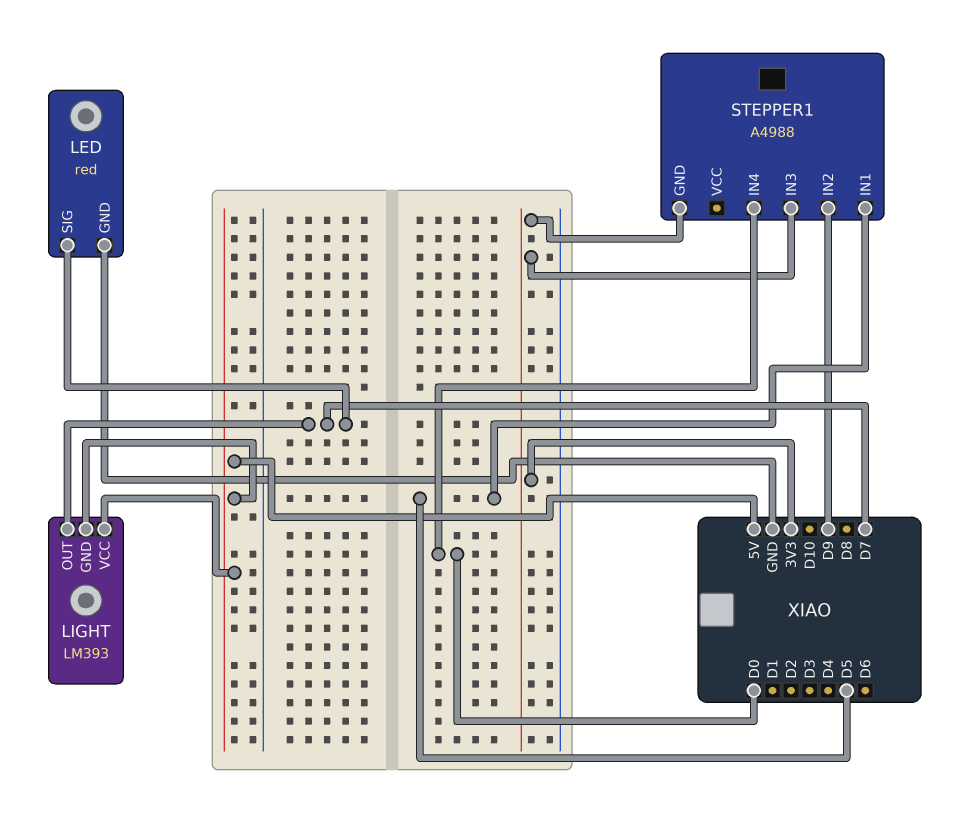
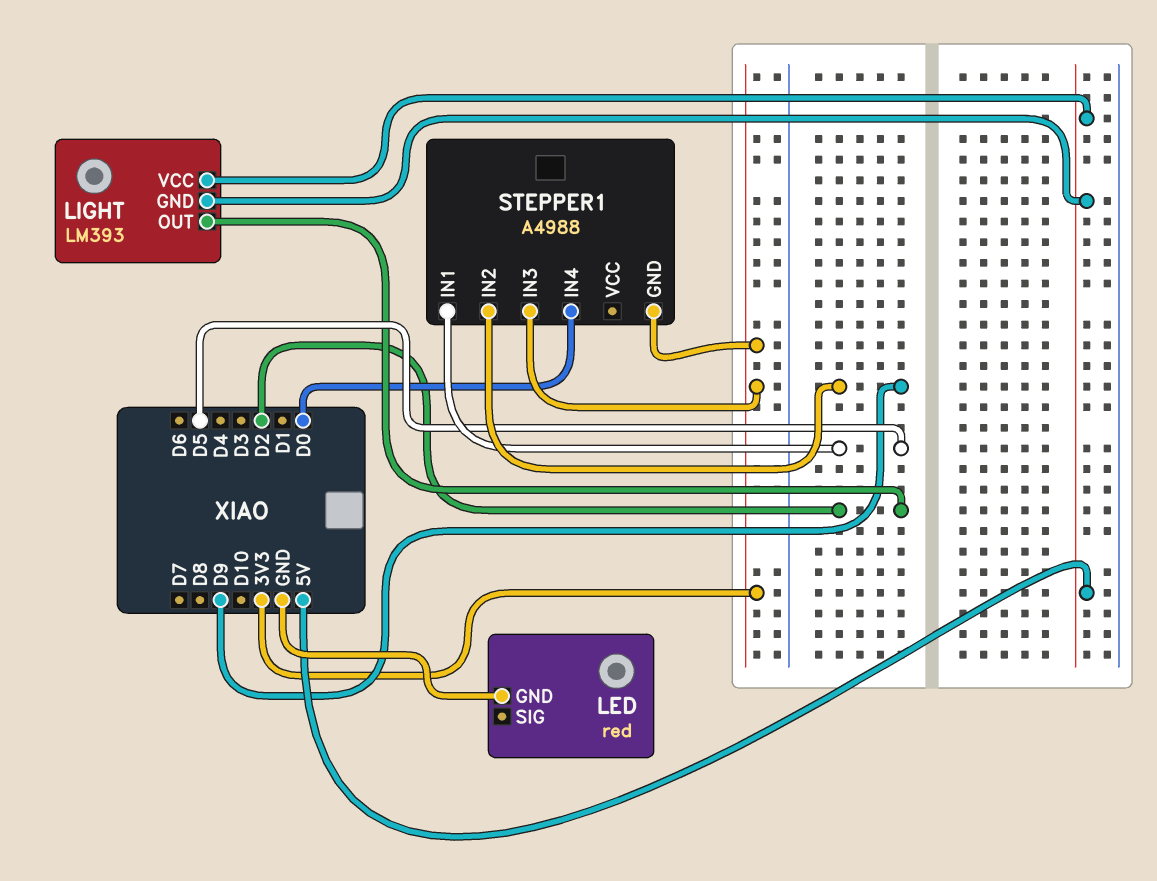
LED pin SIG: D7 -> none
LIGHT pin OUT: D7 -> D2

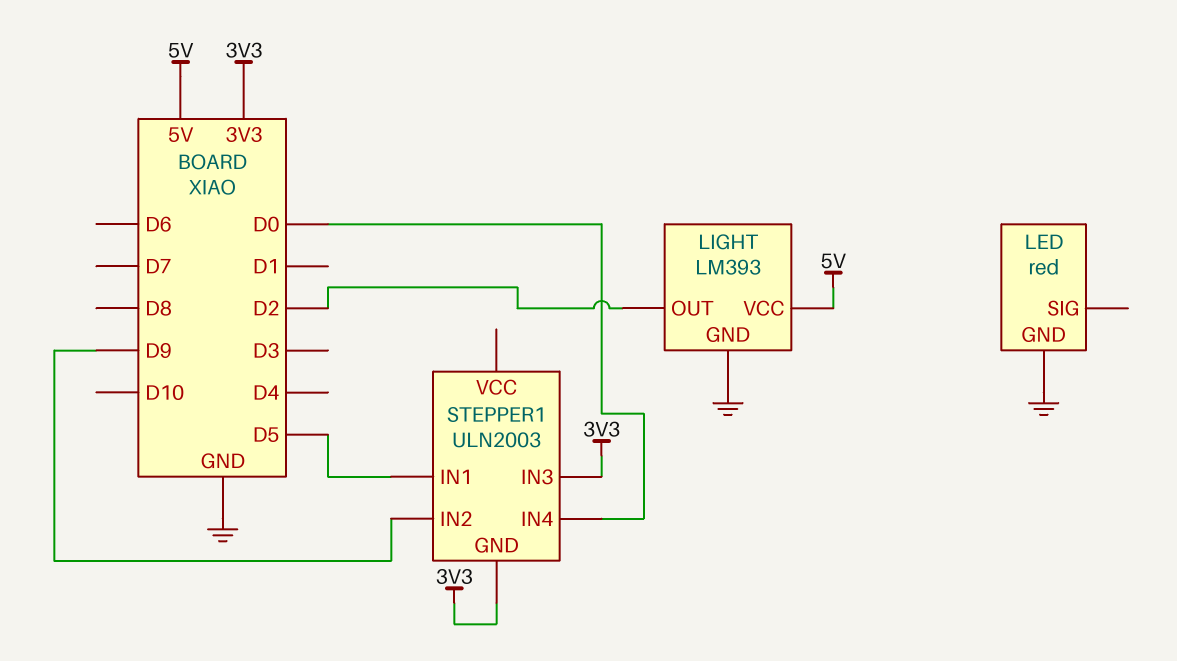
LIGHT pin GND: 5V -> GND
STEPPER1: A4988 -> ULN2003

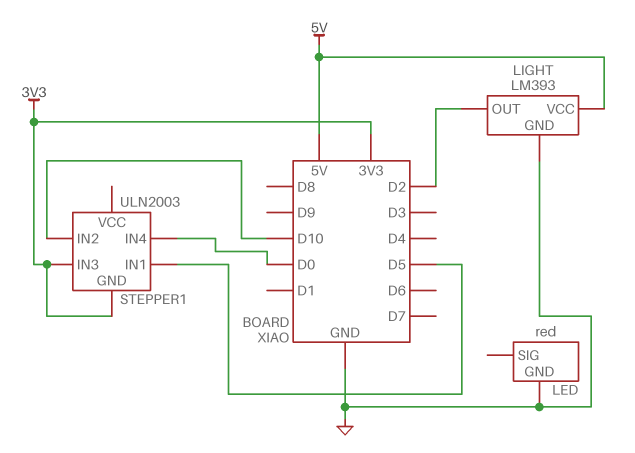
STEPPER1 pin IN2: D9 -> D10

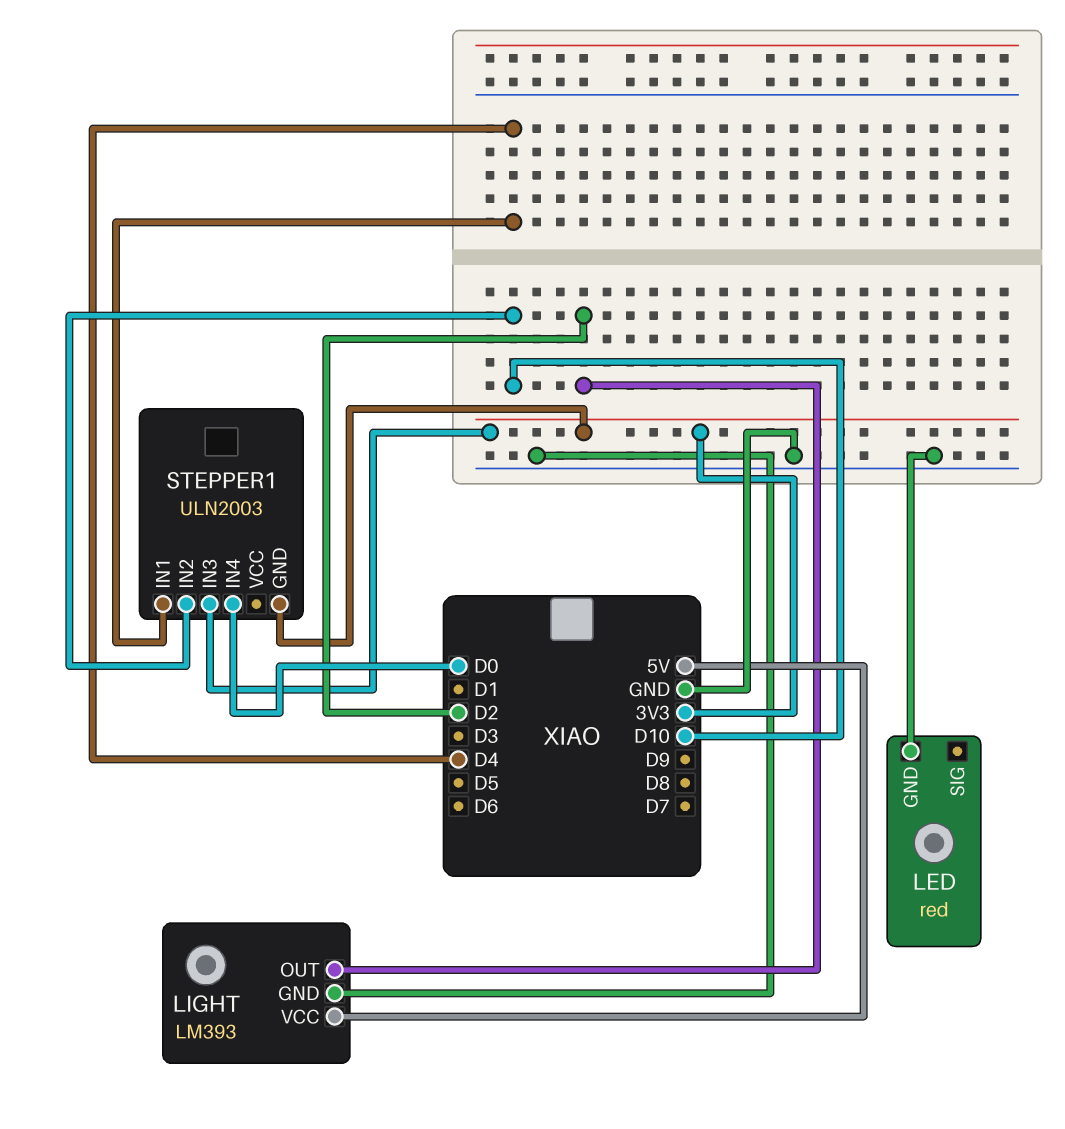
STEPPER1 pin IN1: D5 -> D4

